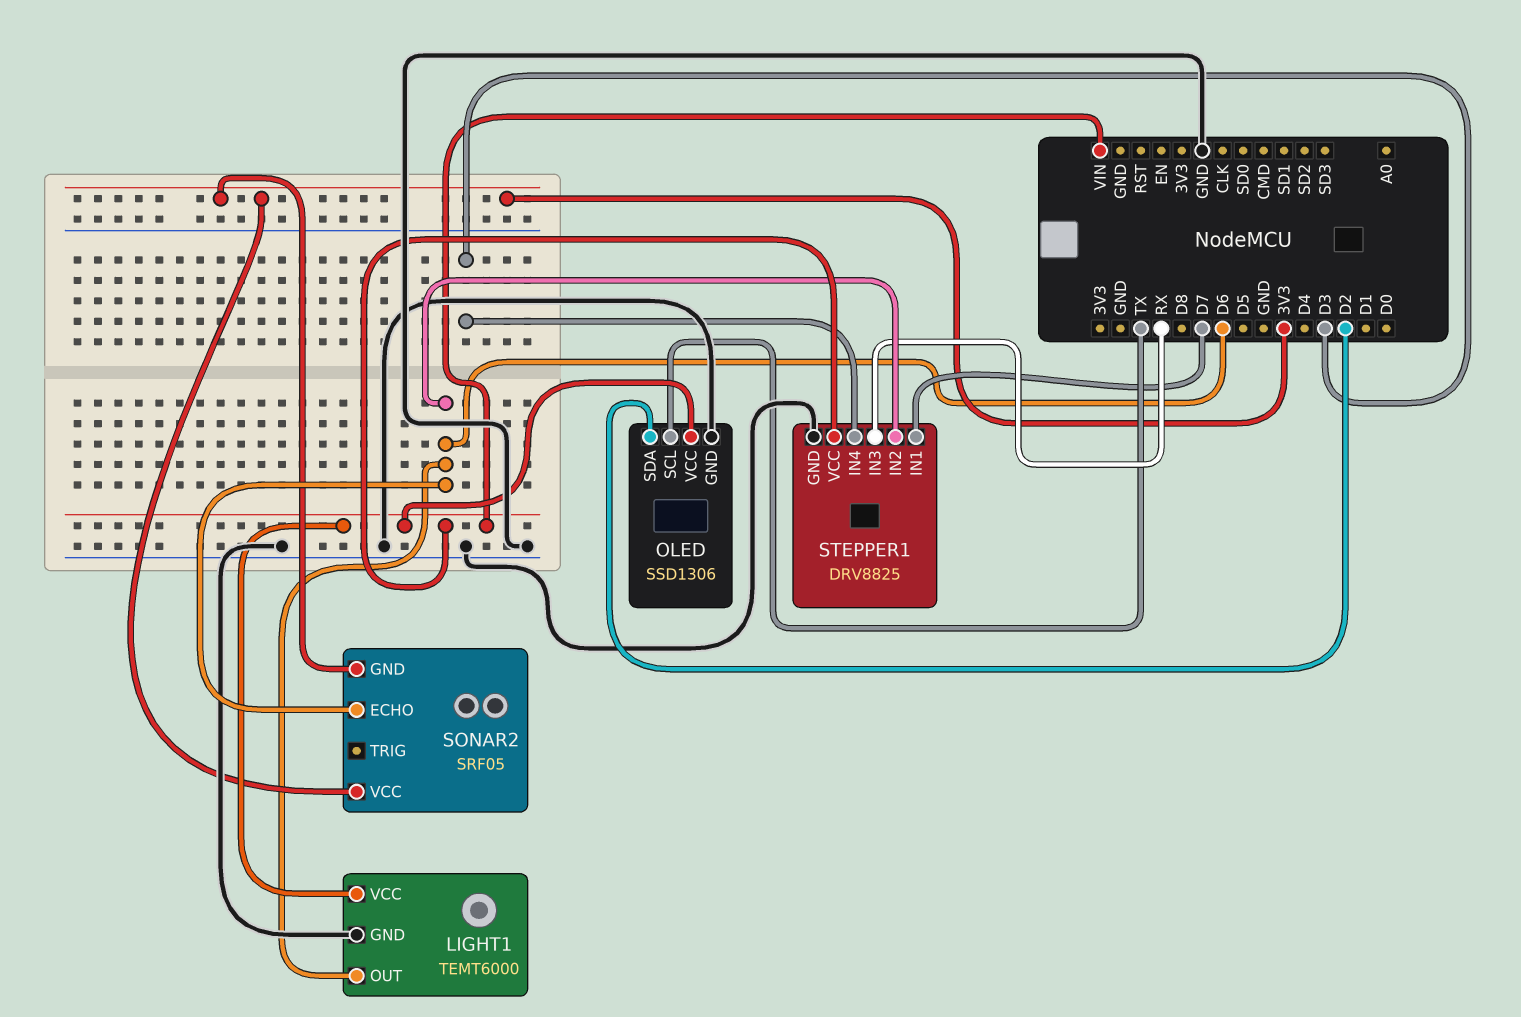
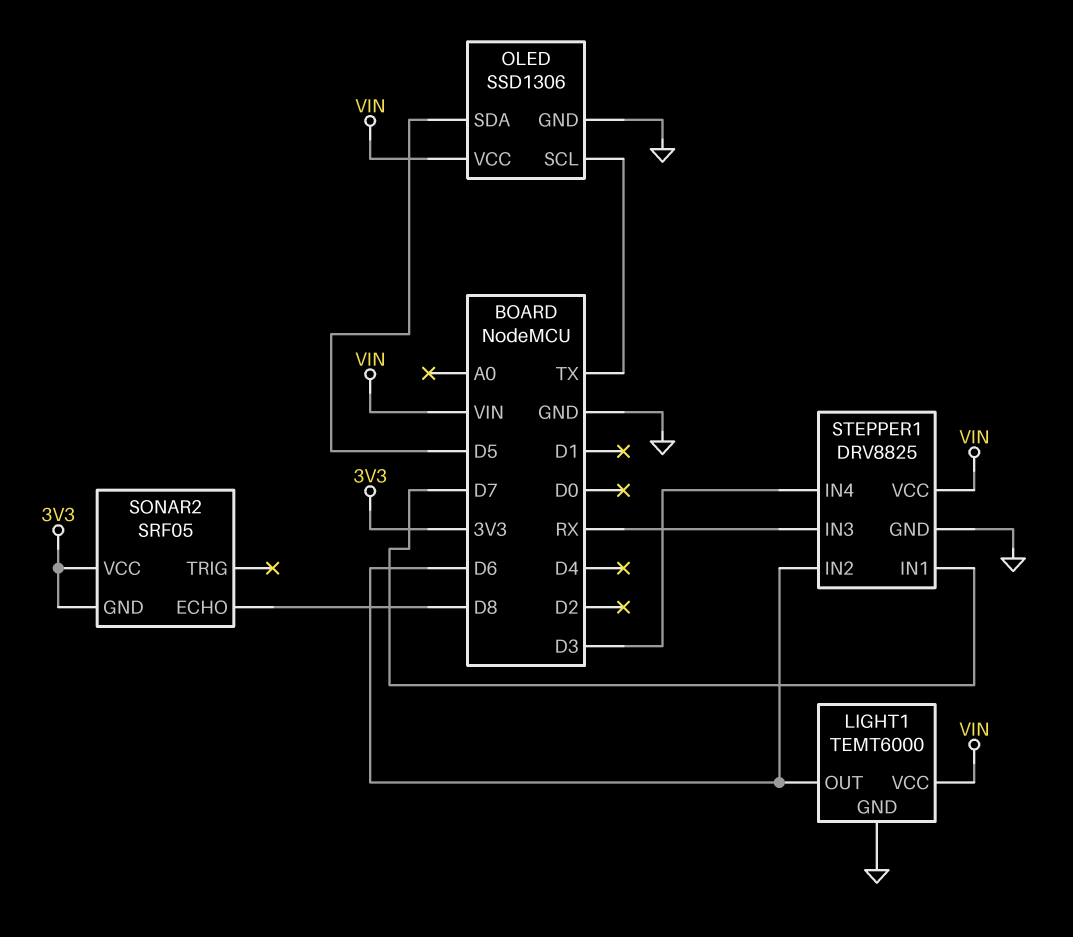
OLED pin SDA: D2 -> D5
SONAR2 pin ECHO: D6 -> D8

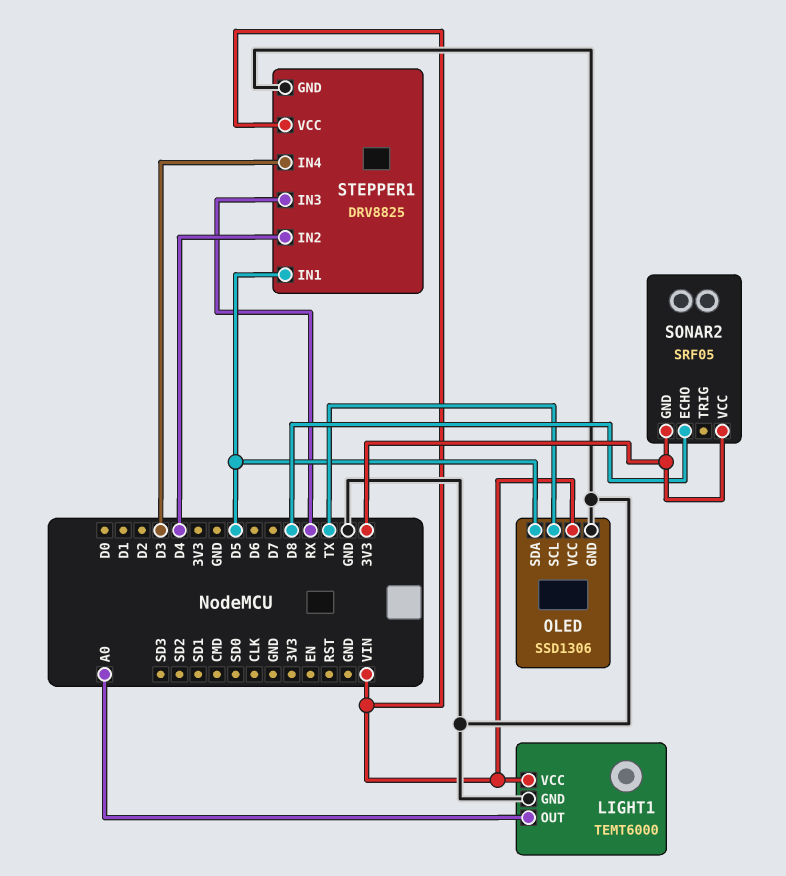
LIGHT1 pin OUT: D6 -> A0
STEPPER1 pin IN1: D7 -> D5
STEPPER1 pin IN2: D6 -> D4

